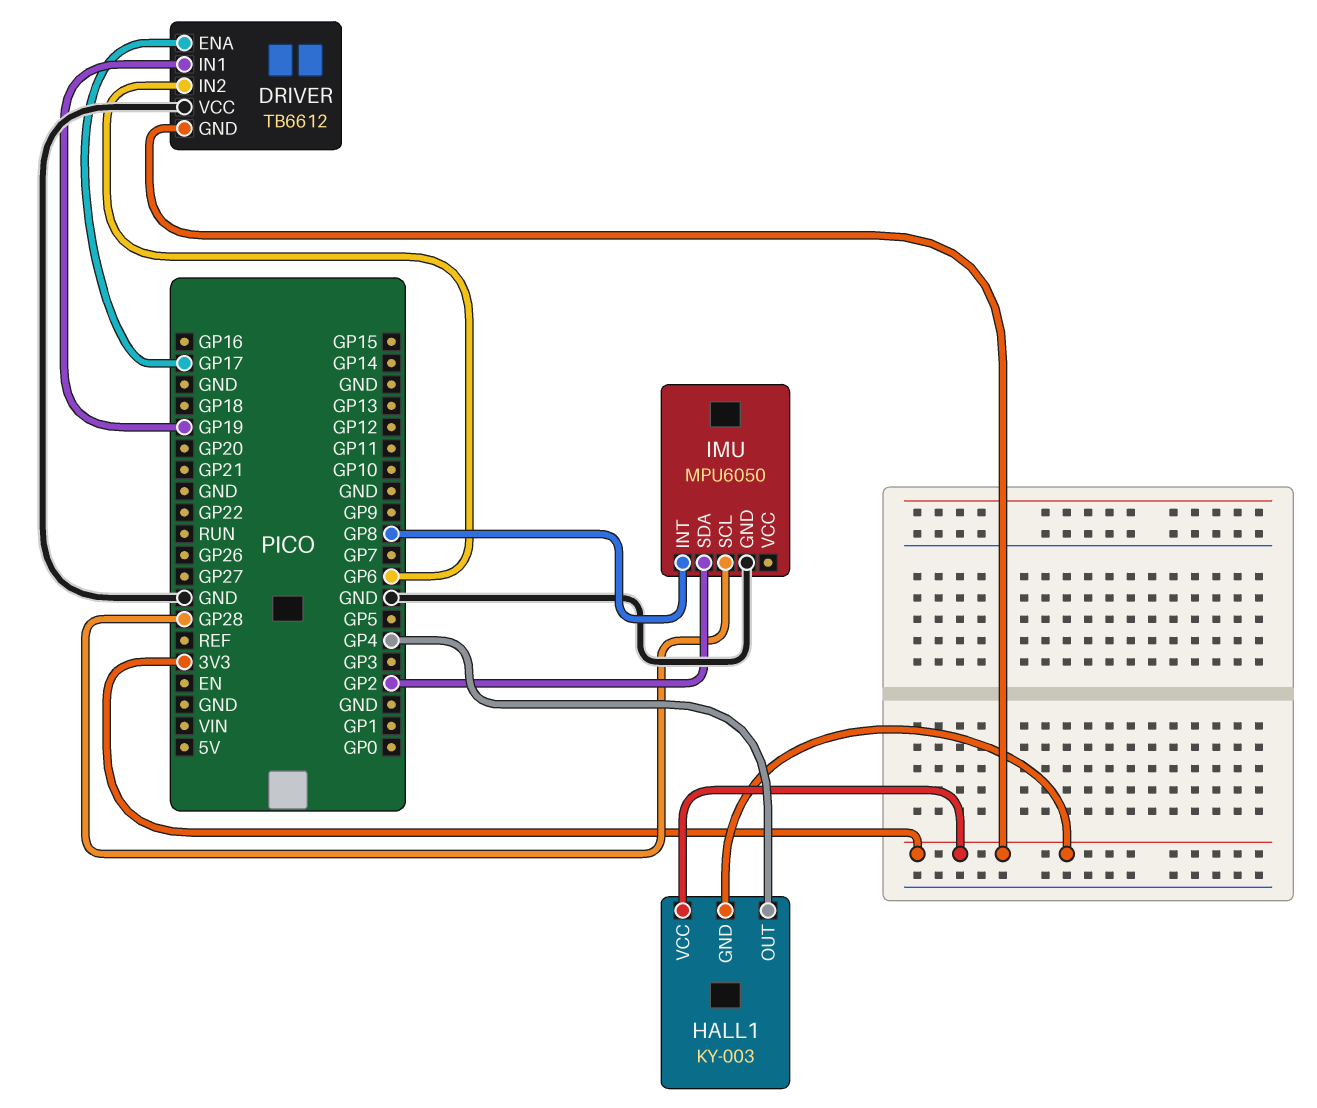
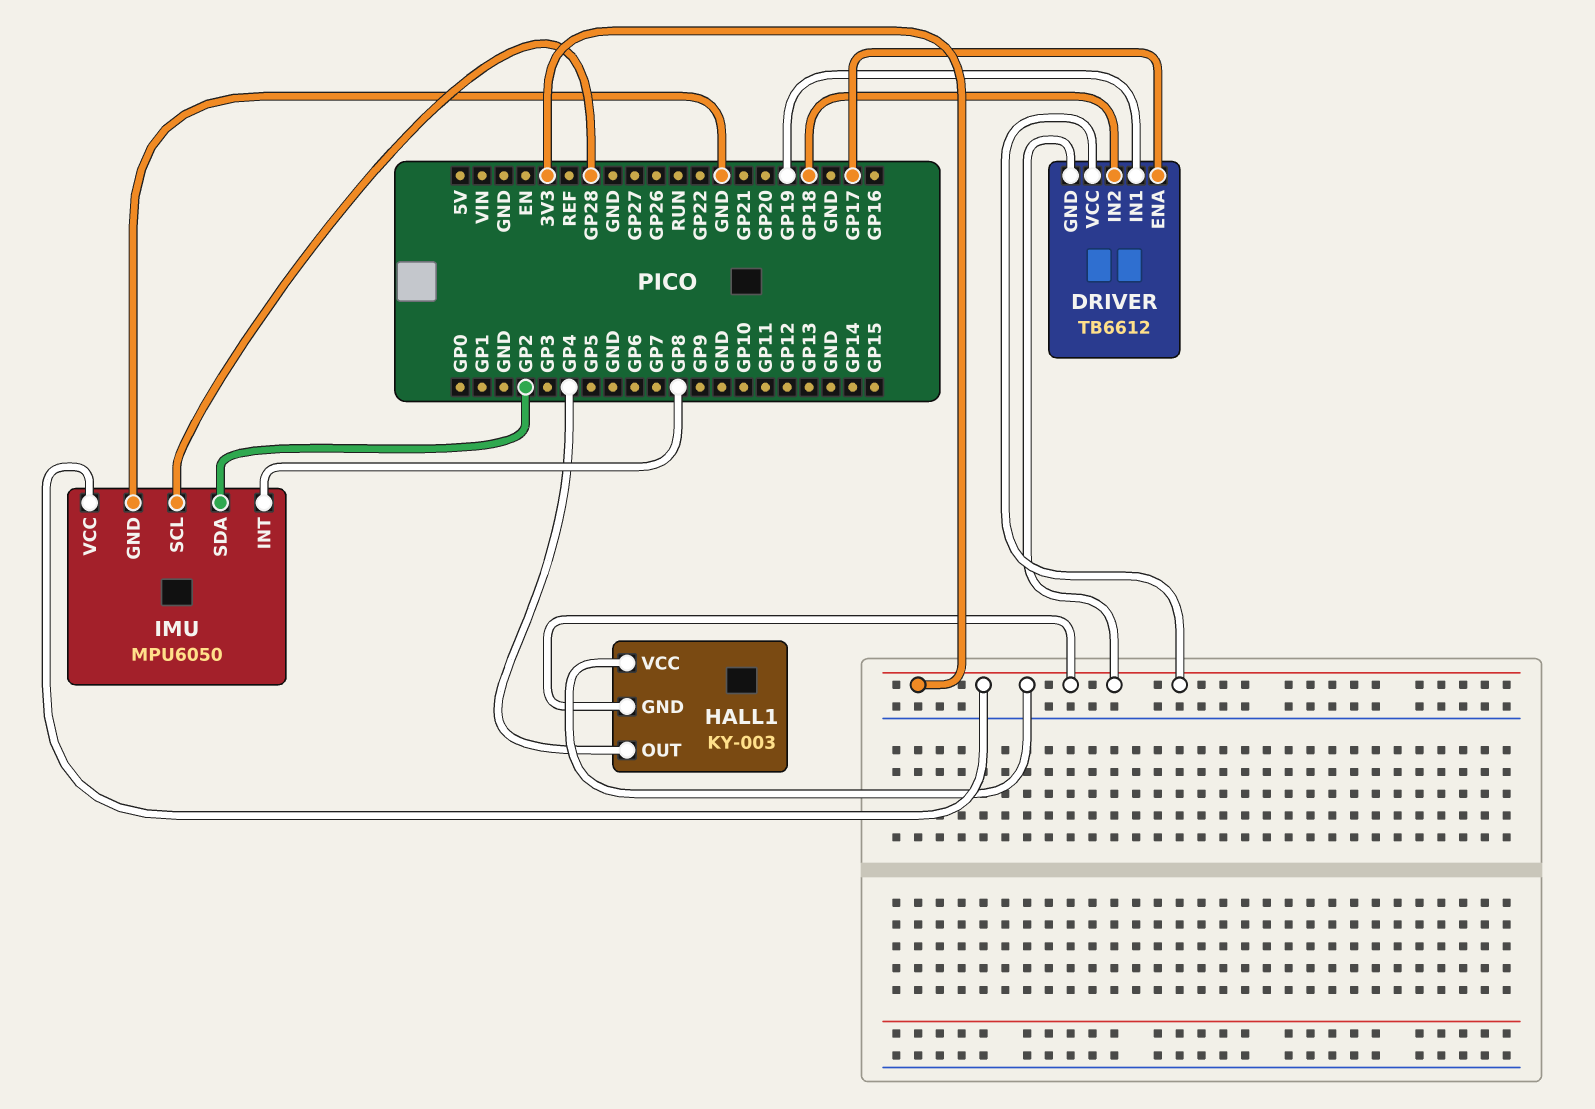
DRIVER pin IN2: GP6 -> GP18
DRIVER pin VCC: GND -> 3V3
IMU pin VCC: none -> 3V3

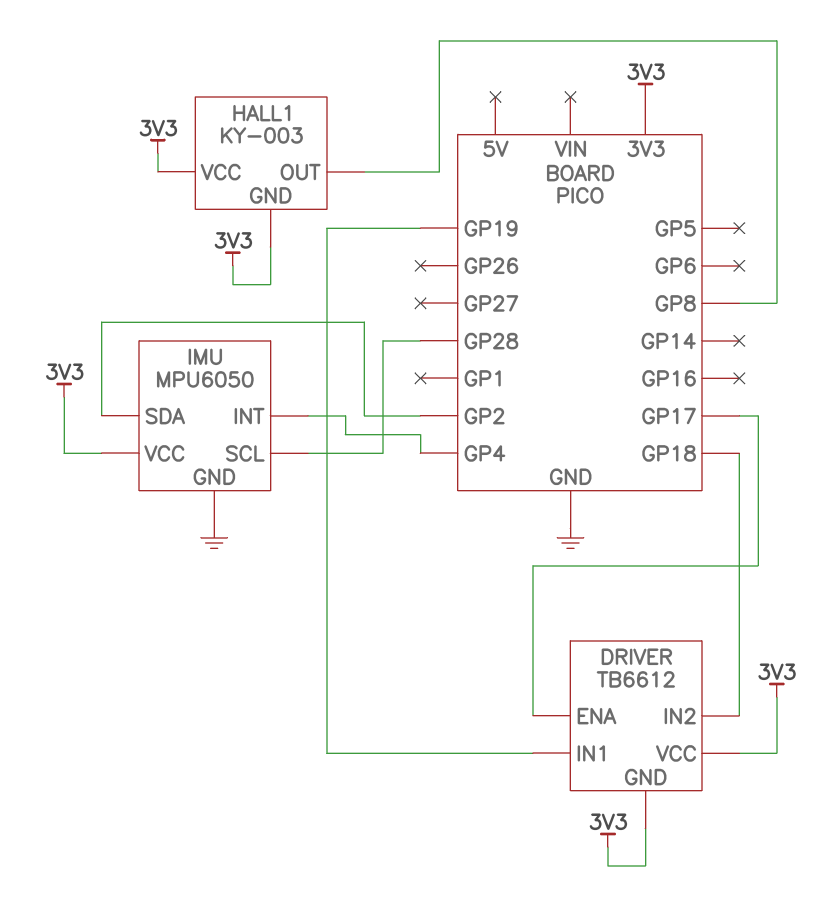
HALL1 pin OUT: GP4 -> GP8
IMU pin INT: GP8 -> GP4

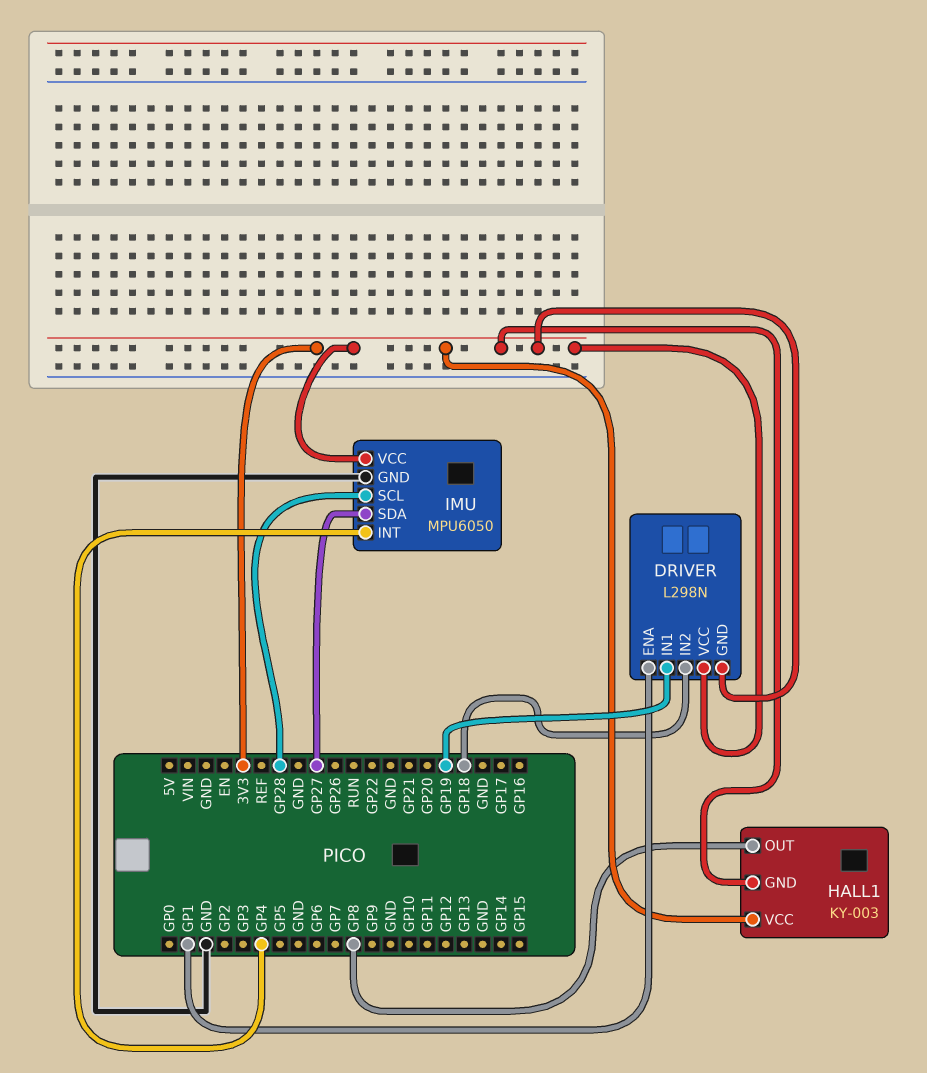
DRIVER: TB6612 -> L298N
DRIVER pin ENA: GP17 -> GP1
IMU pin SDA: GP2 -> GP27

